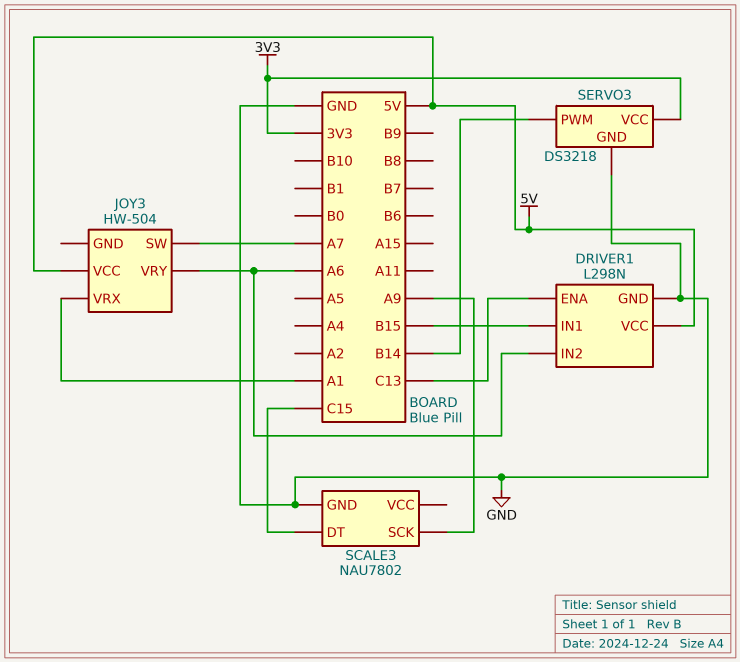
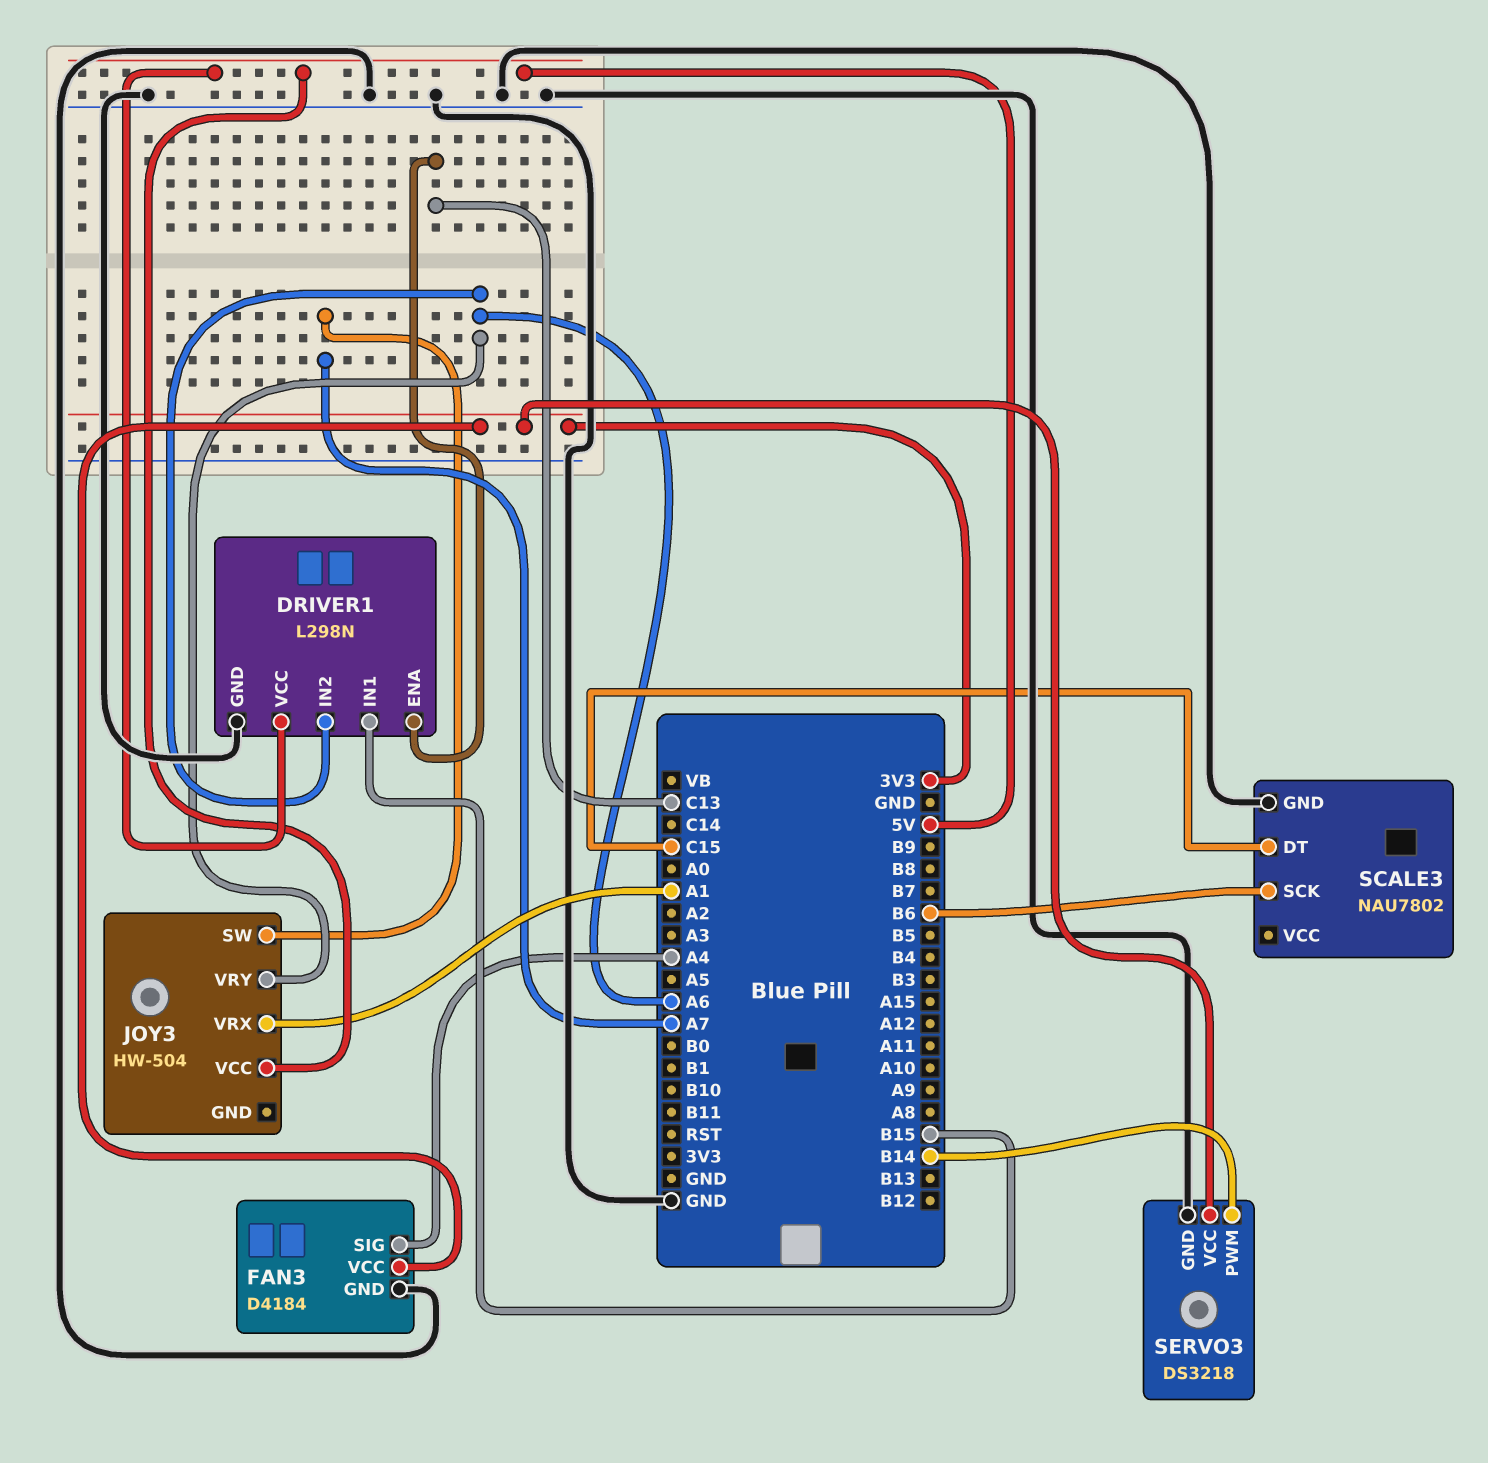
FAN3: none -> D4184
FAN3 pin GND: none -> GND
FAN3 pin SIG: none -> A4
FAN3 pin VCC: none -> 3V3
SCALE3 pin SCK: A9 -> B6

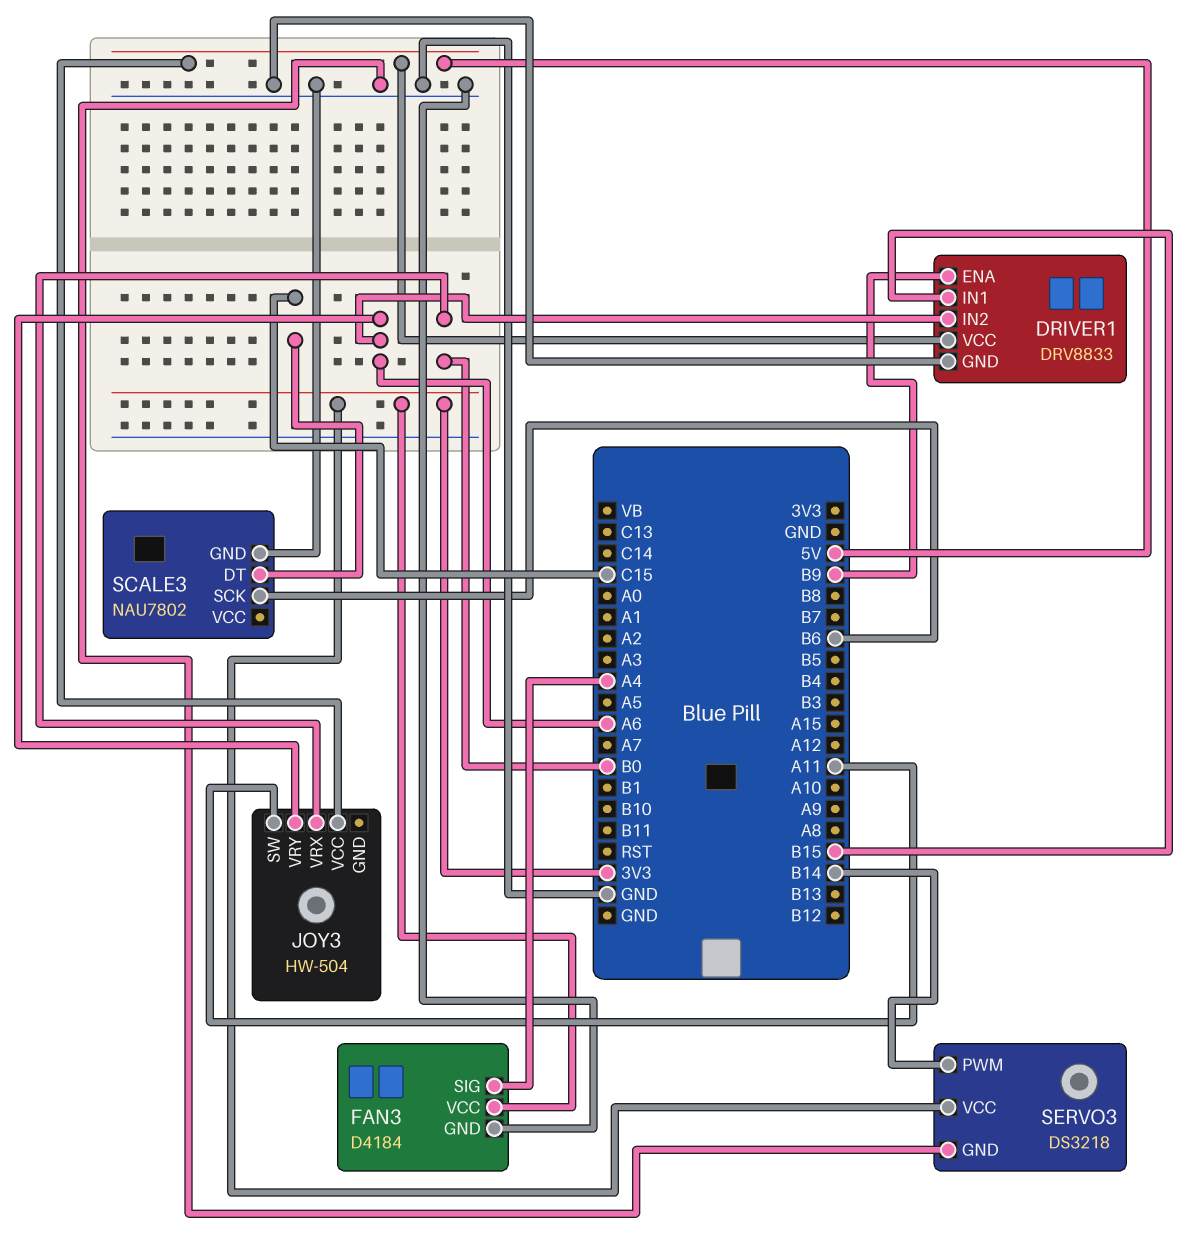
DRIVER1: L298N -> DRV8833
DRIVER1 pin ENA: C13 -> B9
JOY3 pin SW: A7 -> A11
JOY3 pin VRX: A1 -> B0

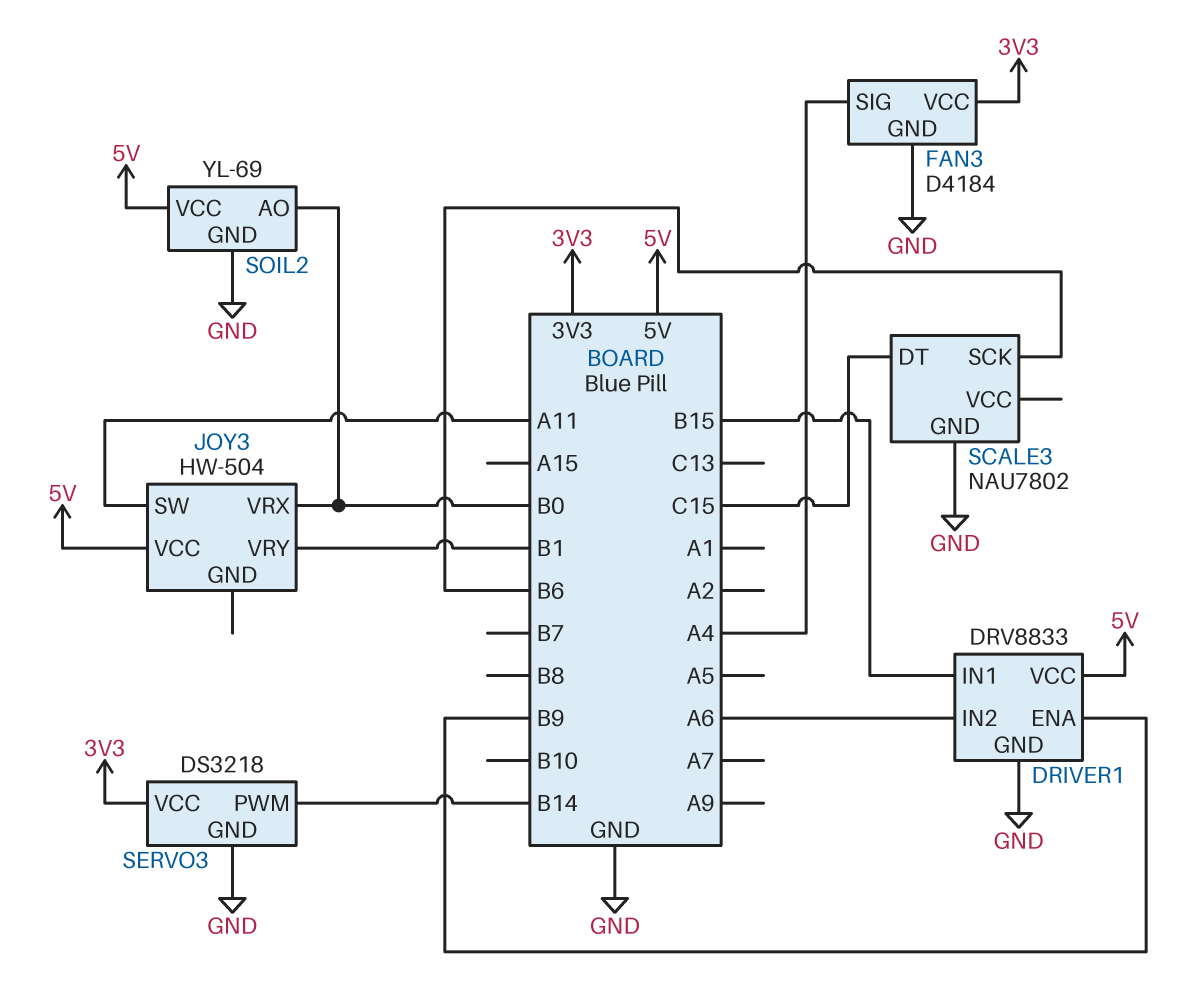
JOY3 pin VRY: A6 -> B1
SOIL2: none -> YL-69
SOIL2 pin AO: none -> B0
SOIL2 pin GND: none -> GND
SOIL2 pin VCC: none -> 5V

